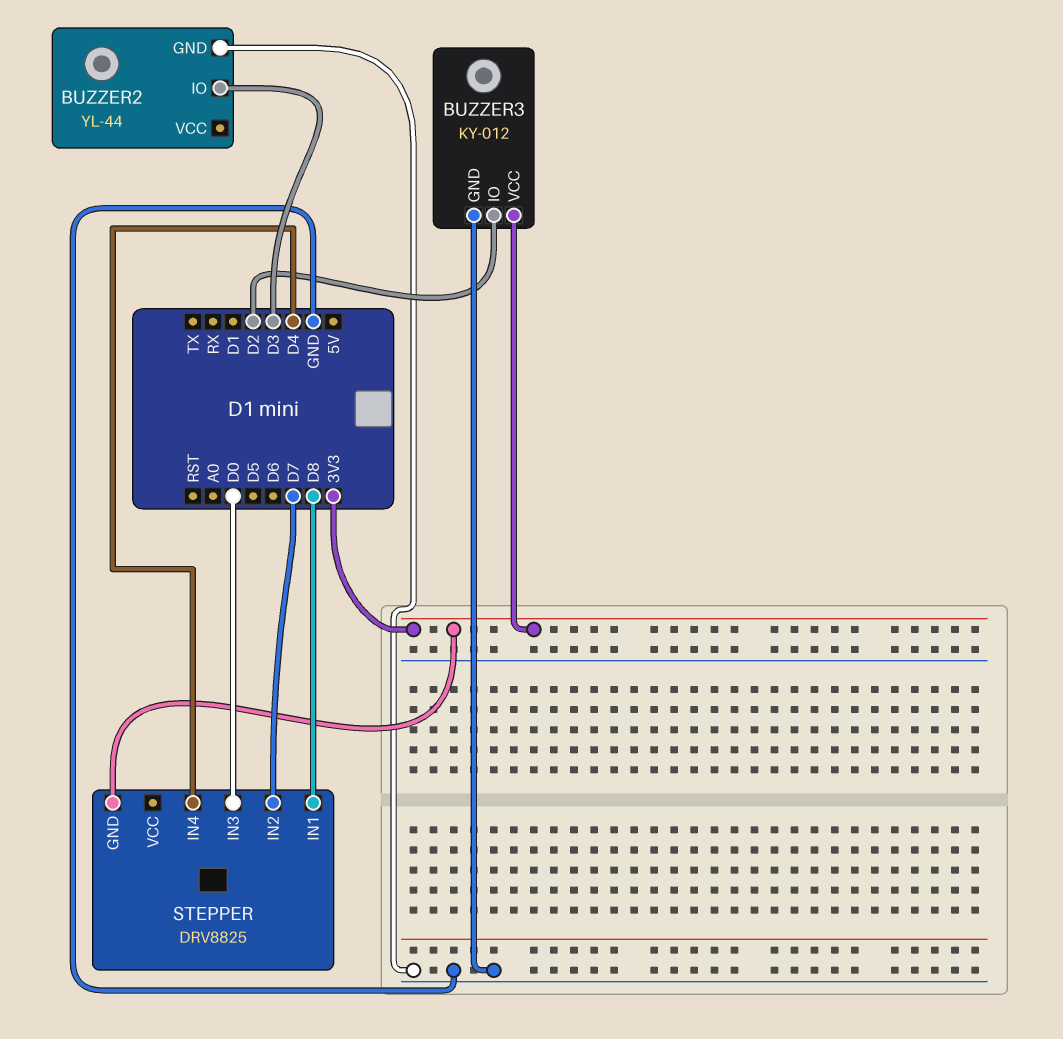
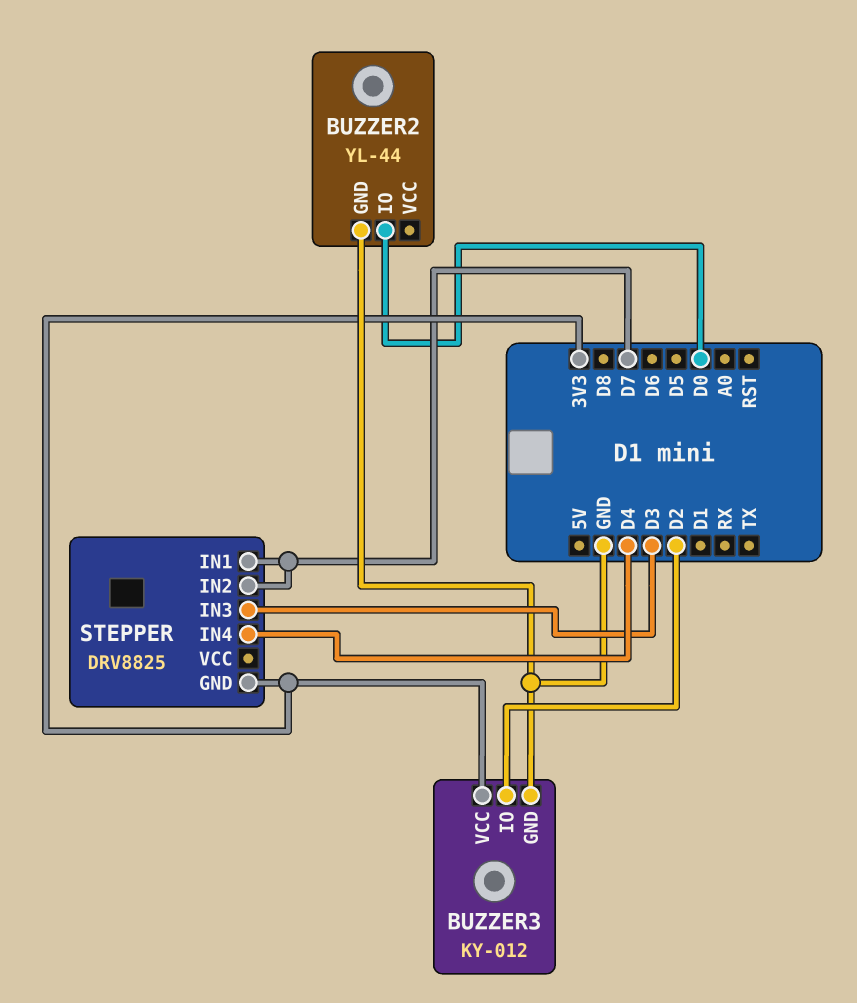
BUZZER2 pin IO: D3 -> D0
STEPPER pin IN1: D8 -> D7
STEPPER pin IN3: D0 -> D3

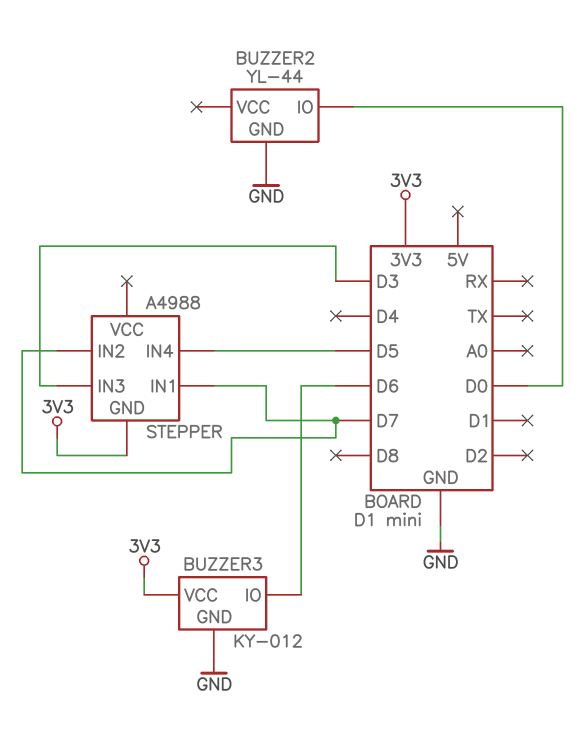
BUZZER3 pin IO: D2 -> D6
STEPPER: DRV8825 -> A4988
STEPPER pin IN4: D4 -> D5

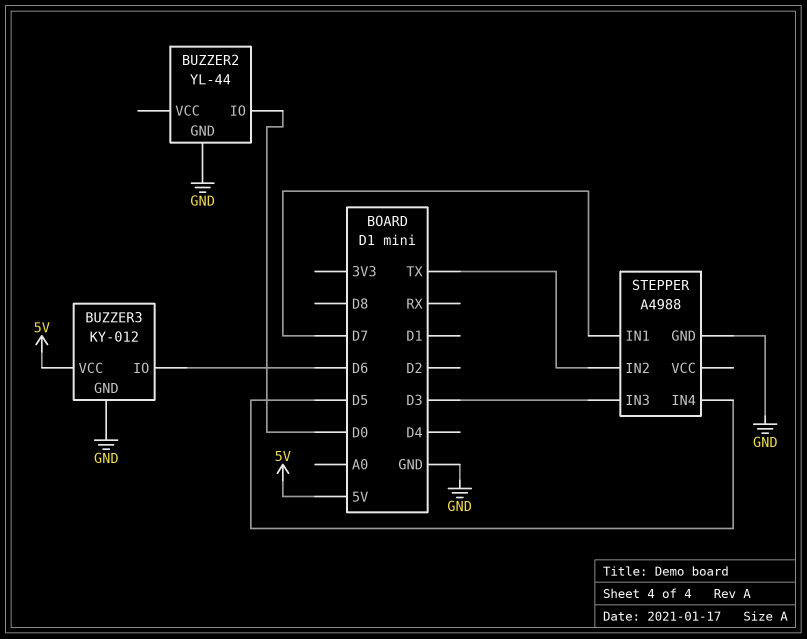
BUZZER3 pin VCC: 3V3 -> 5V
STEPPER pin GND: 3V3 -> GND
STEPPER pin IN2: D7 -> TX

